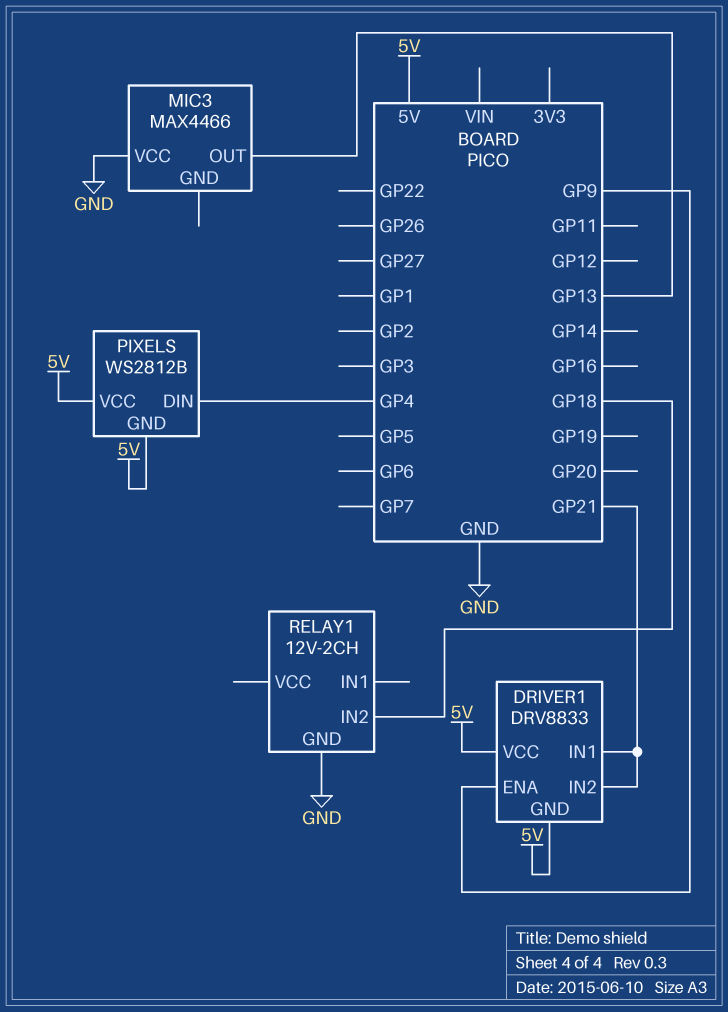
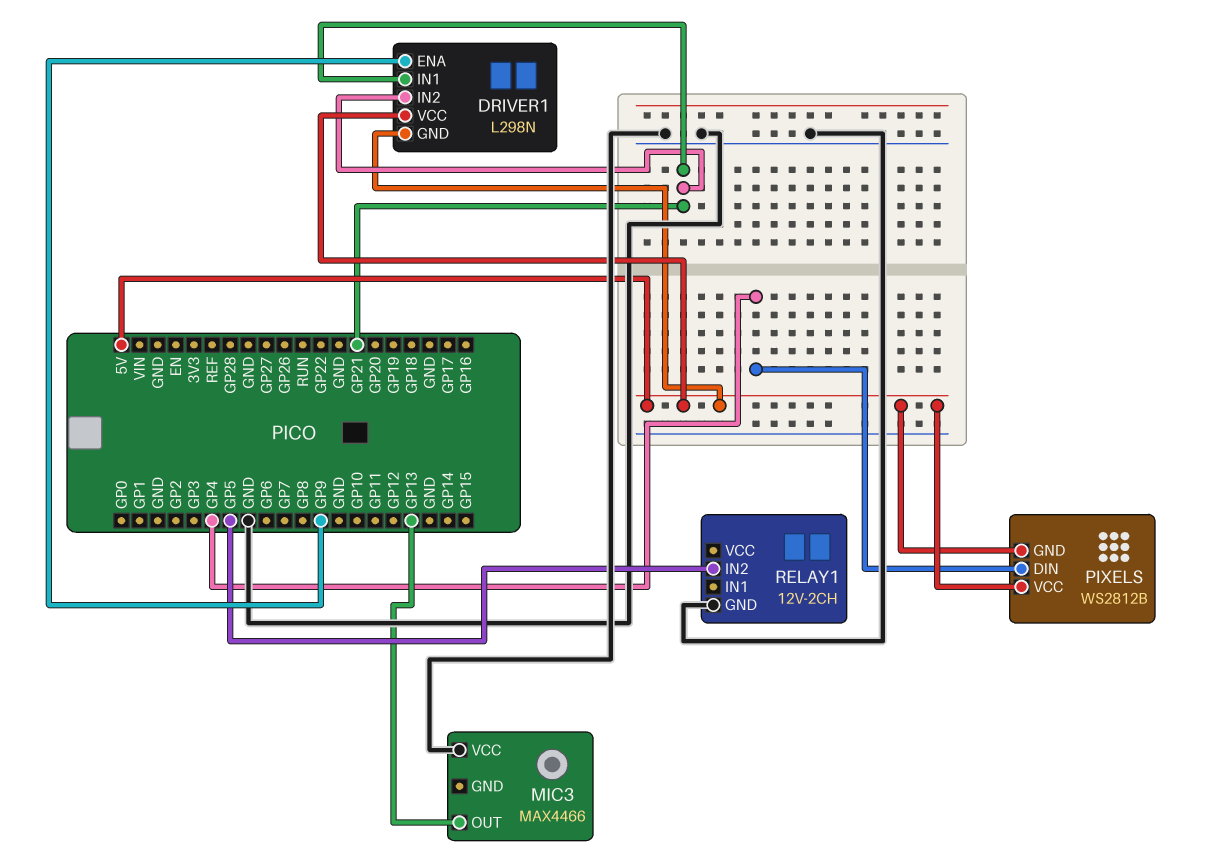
DRIVER1: DRV8833 -> L298N
RELAY1 pin IN2: GP18 -> GP5

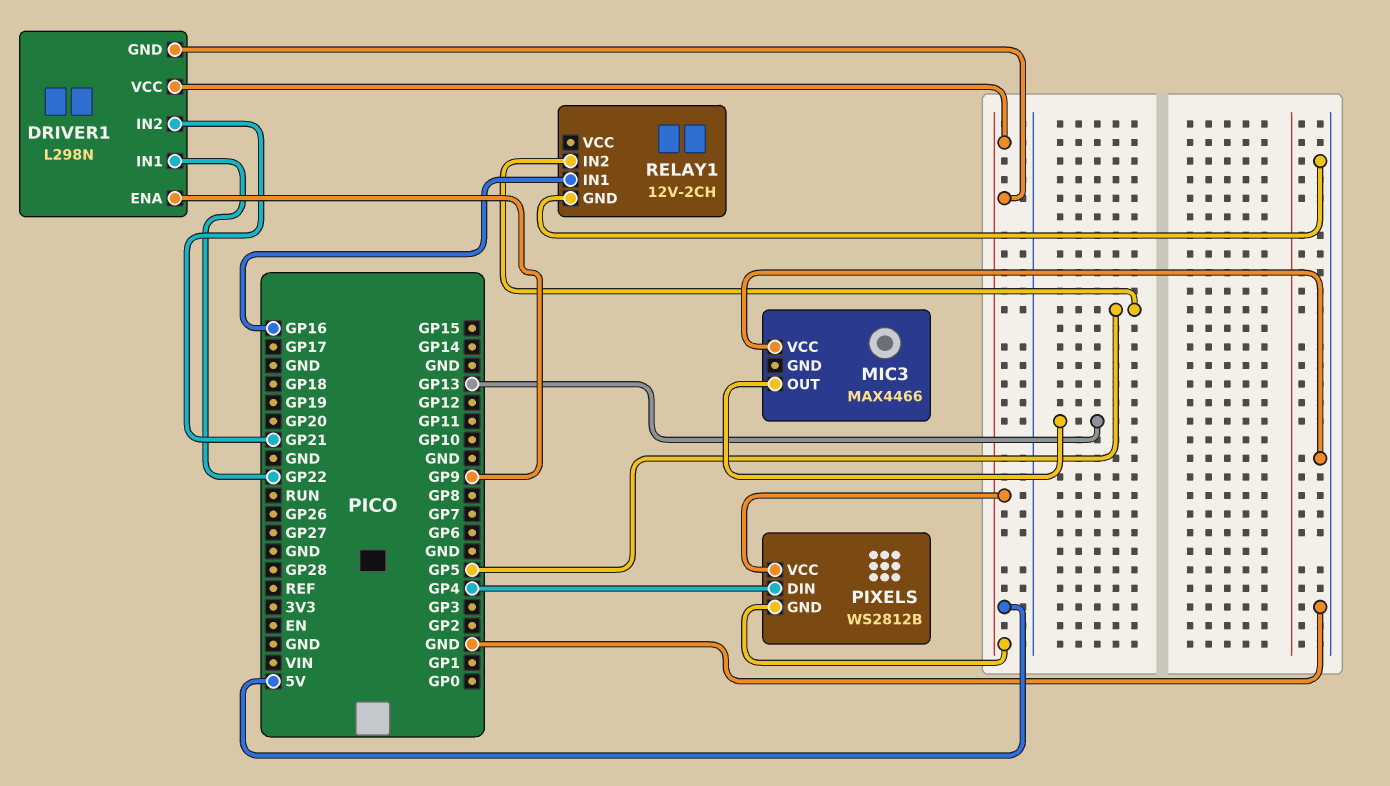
DRIVER1 pin IN1: GP21 -> GP22
RELAY1 pin IN1: none -> GP16

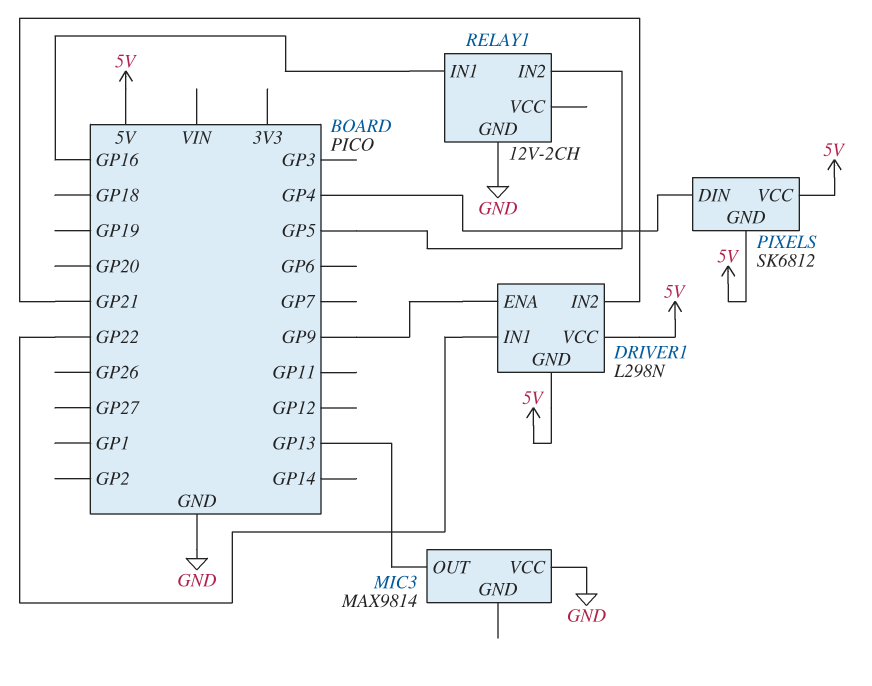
MIC3: MAX4466 -> MAX9814
PIXELS: WS2812B -> SK6812

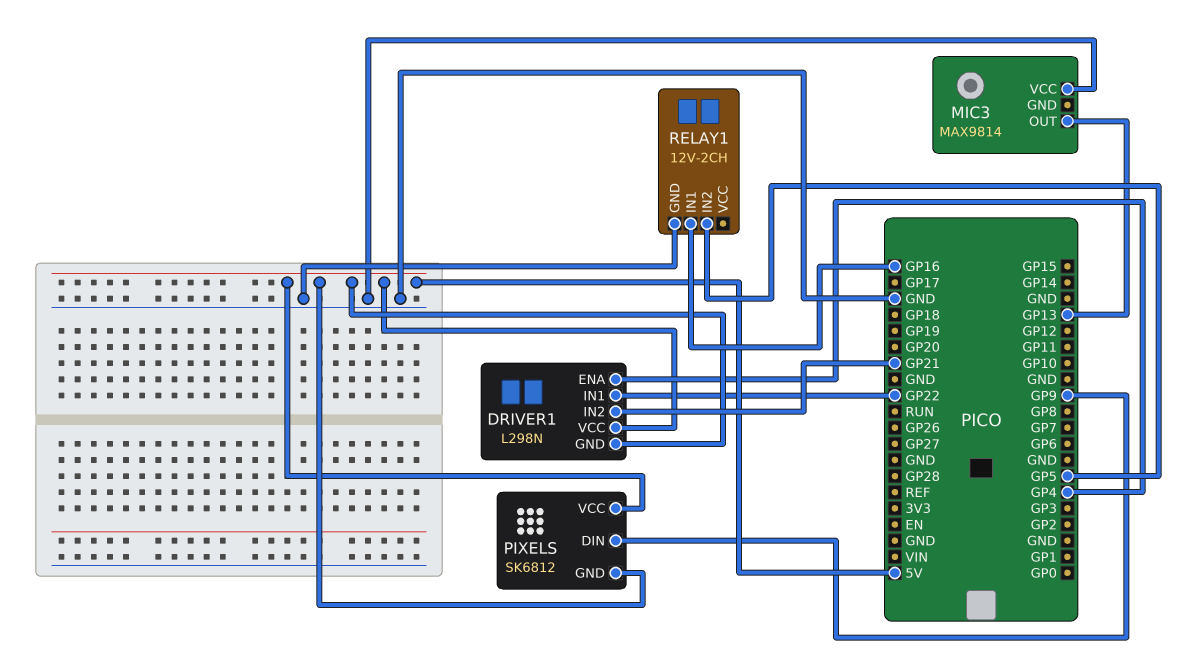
DRIVER1 pin ENA: GP9 -> GP4
PIXELS pin DIN: GP4 -> GP9

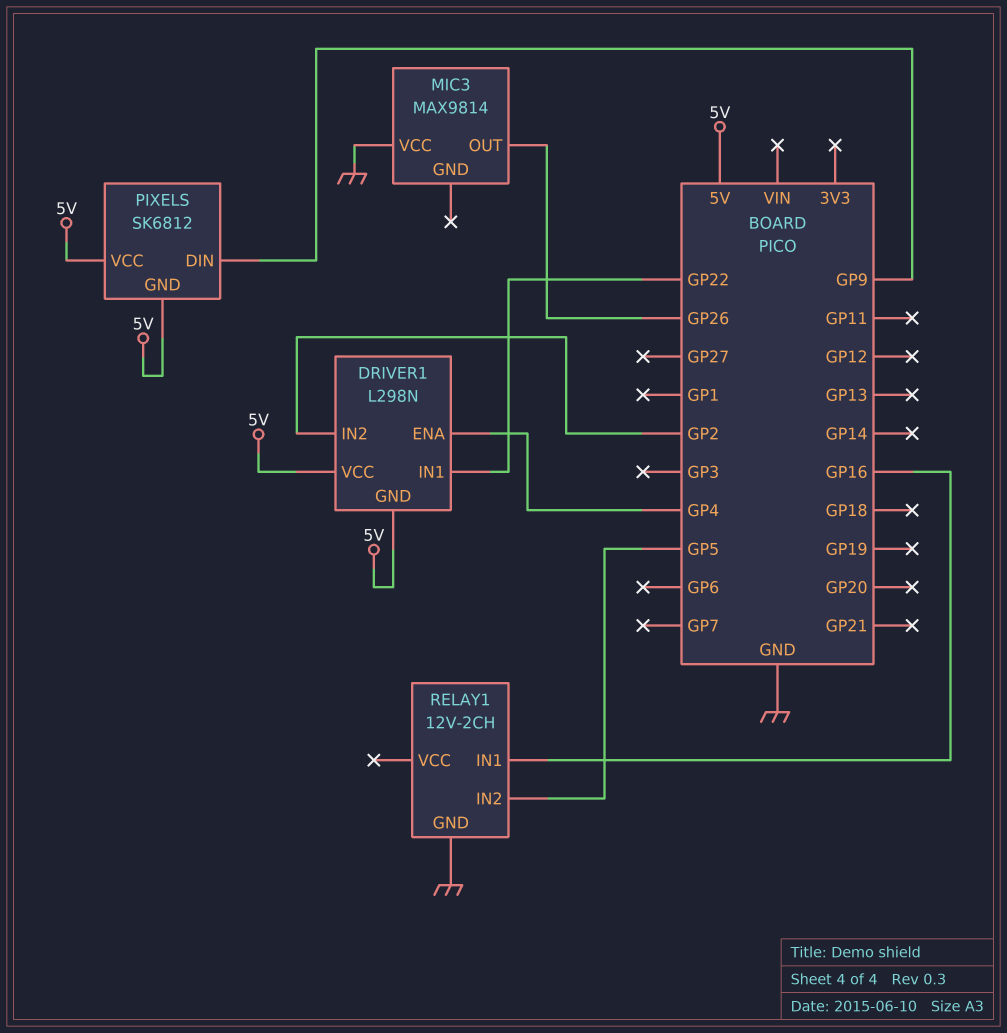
DRIVER1 pin IN2: GP21 -> GP2
MIC3 pin OUT: GP13 -> GP26

